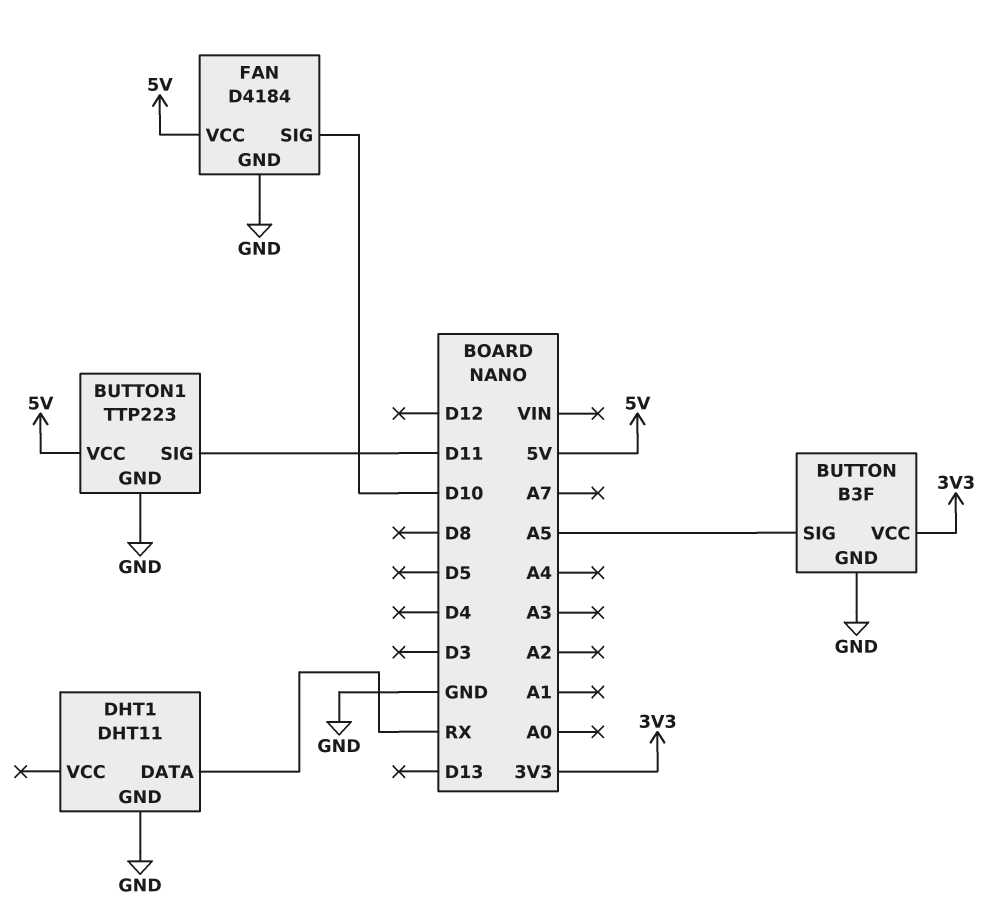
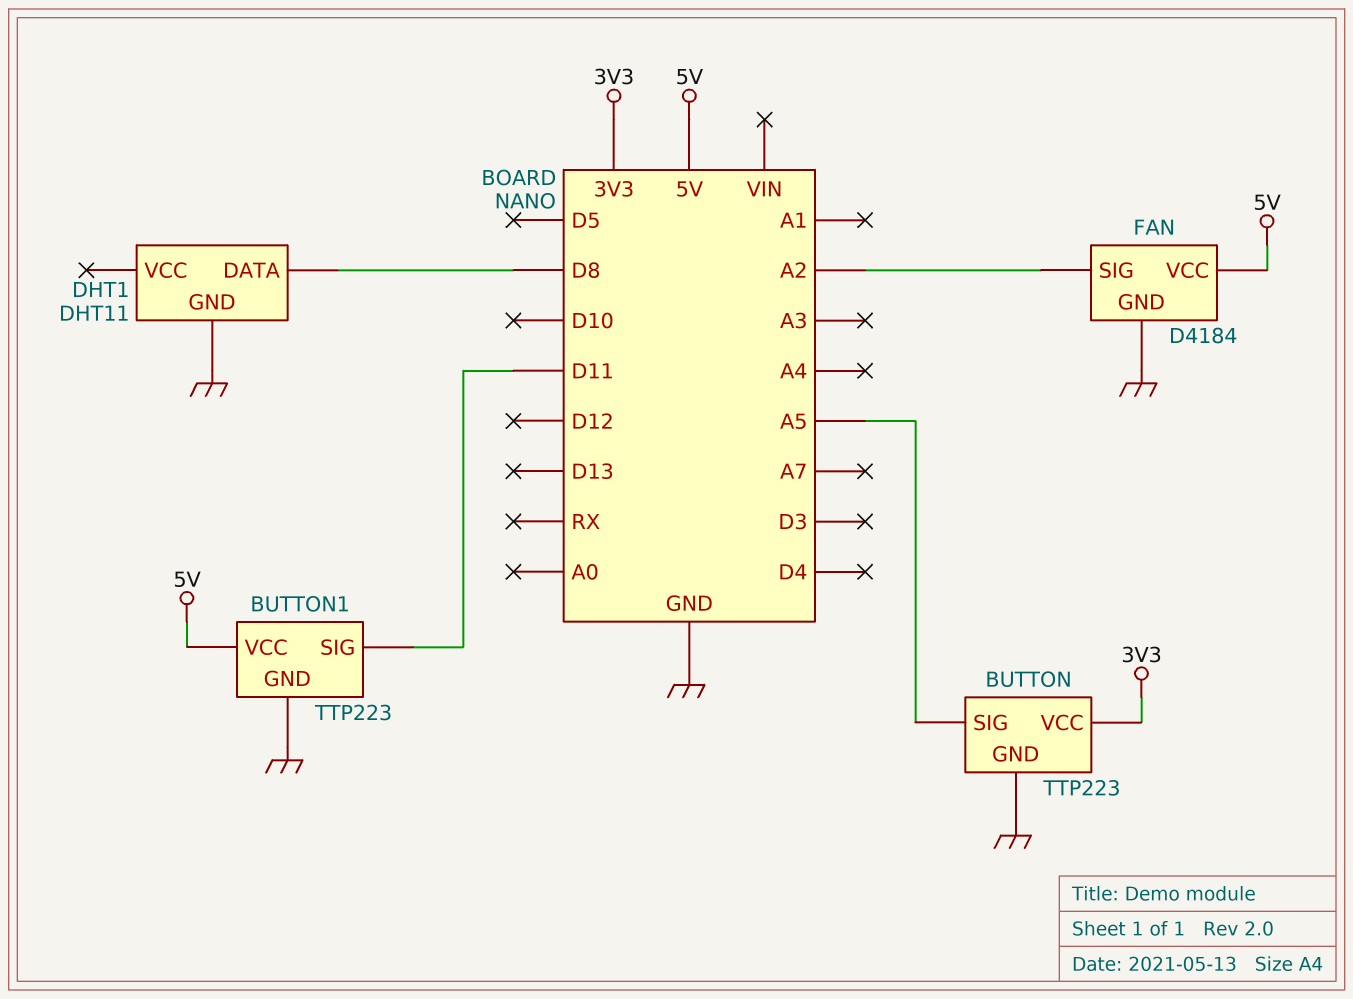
BUTTON: B3F -> TTP223
DHT1 pin DATA: RX -> D8
FAN pin SIG: D10 -> A2

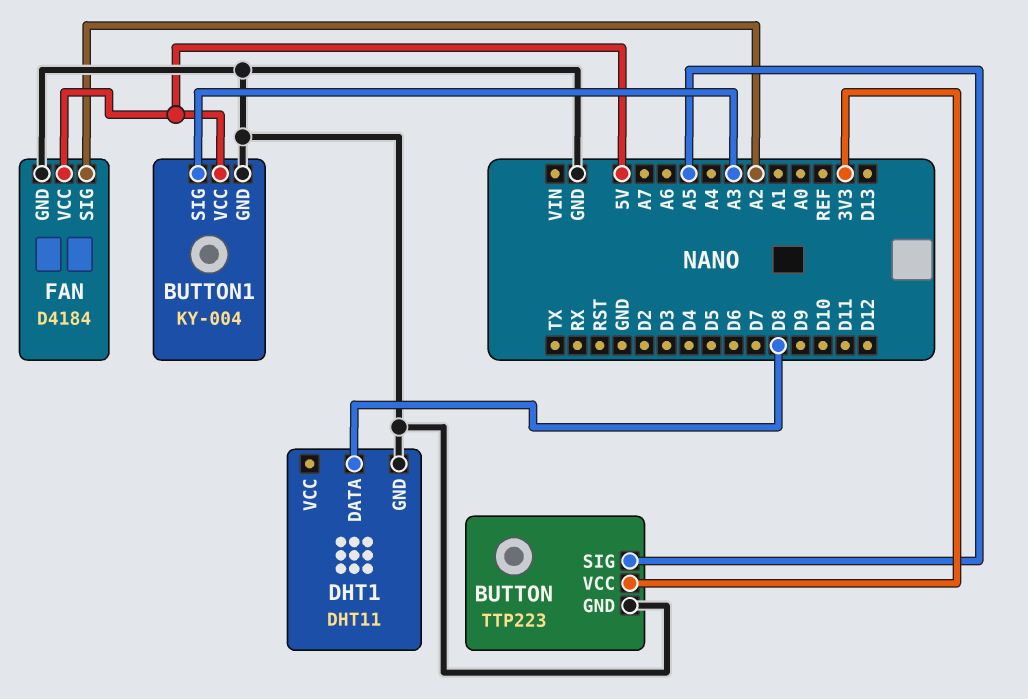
BUTTON1: TTP223 -> KY-004
BUTTON1 pin SIG: D11 -> A3

